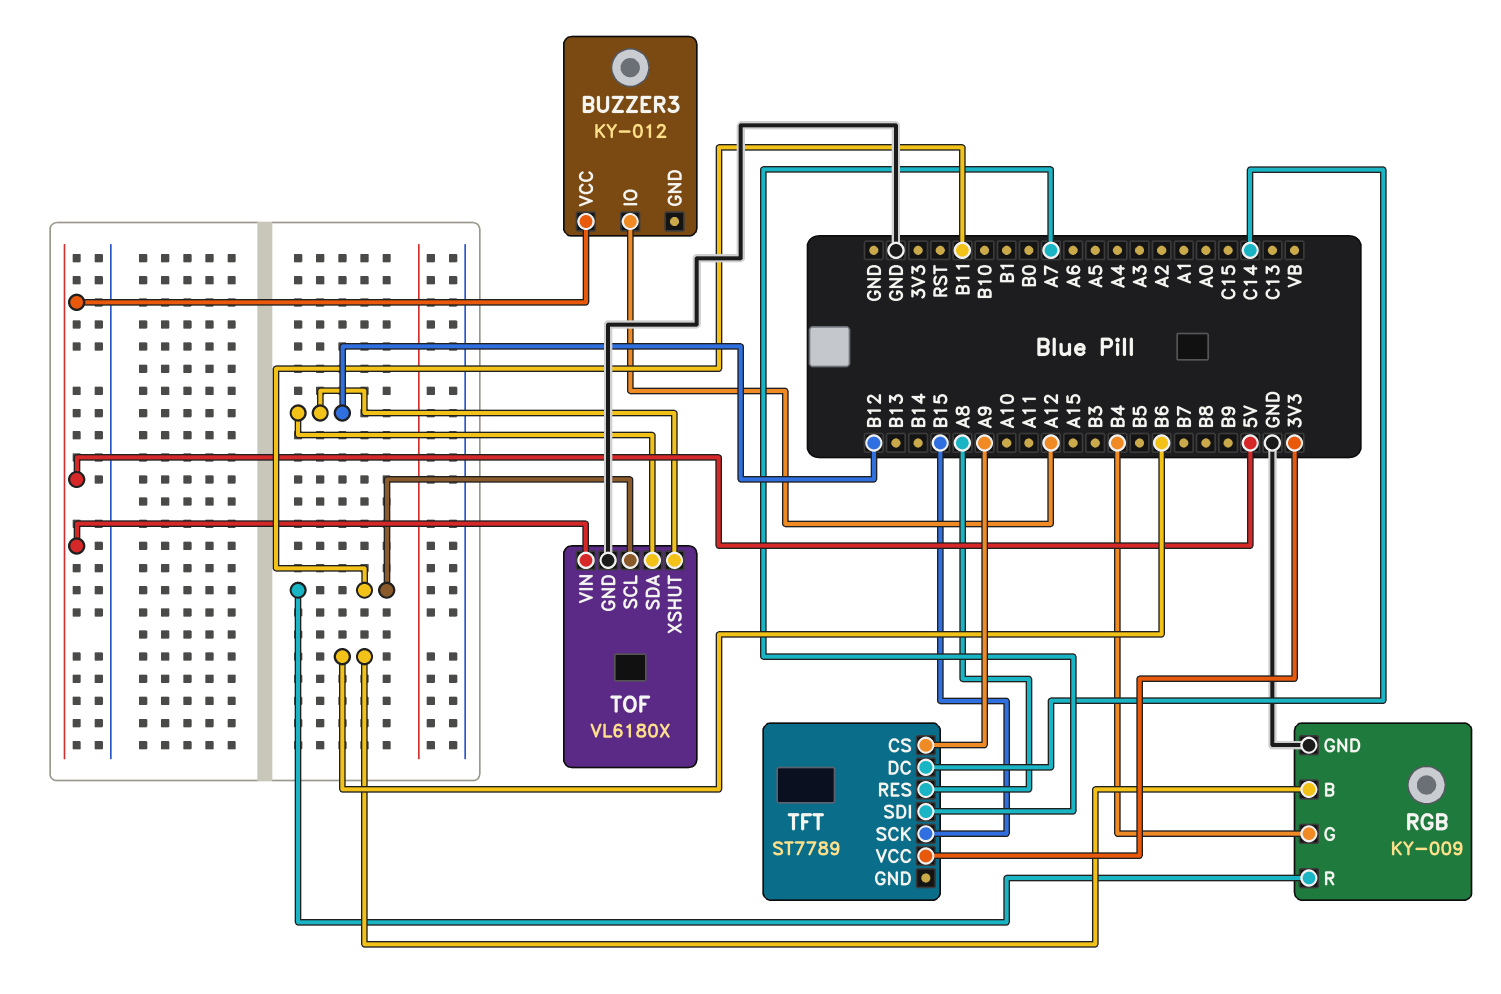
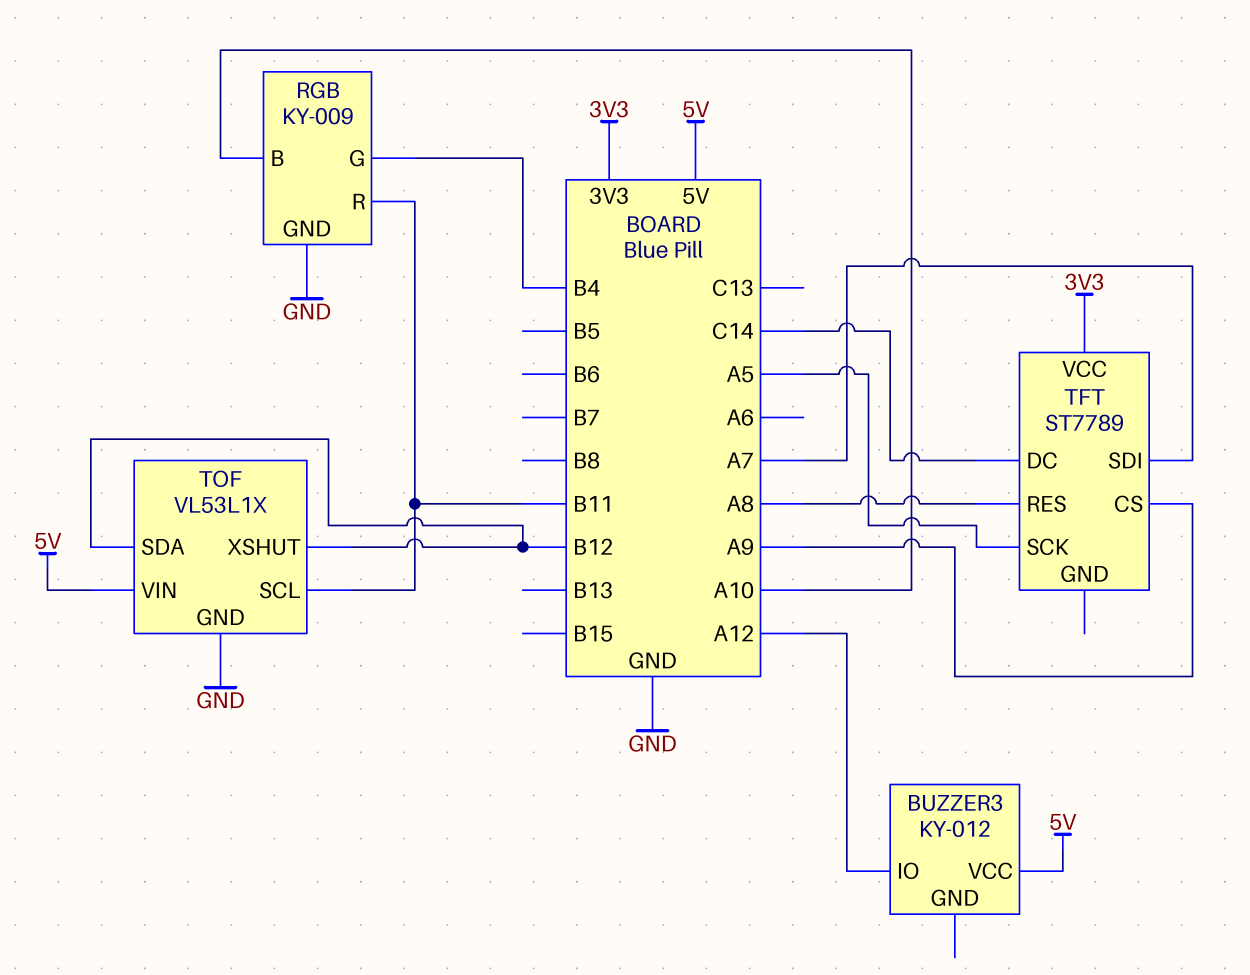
RGB pin B: B6 -> A10
TFT pin SCK: B15 -> A5
TOF: VL6180X -> VL53L1X

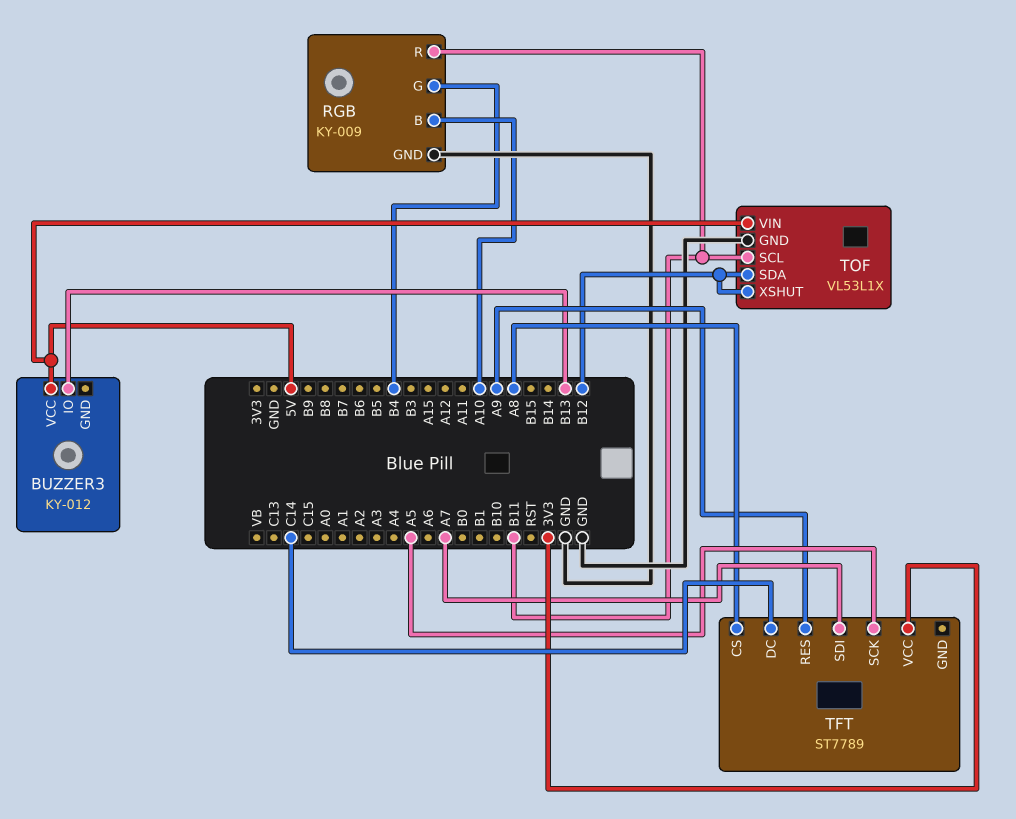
BUZZER3 pin IO: A12 -> B13
TFT pin CS: A9 -> A8
TFT pin RES: A8 -> A9

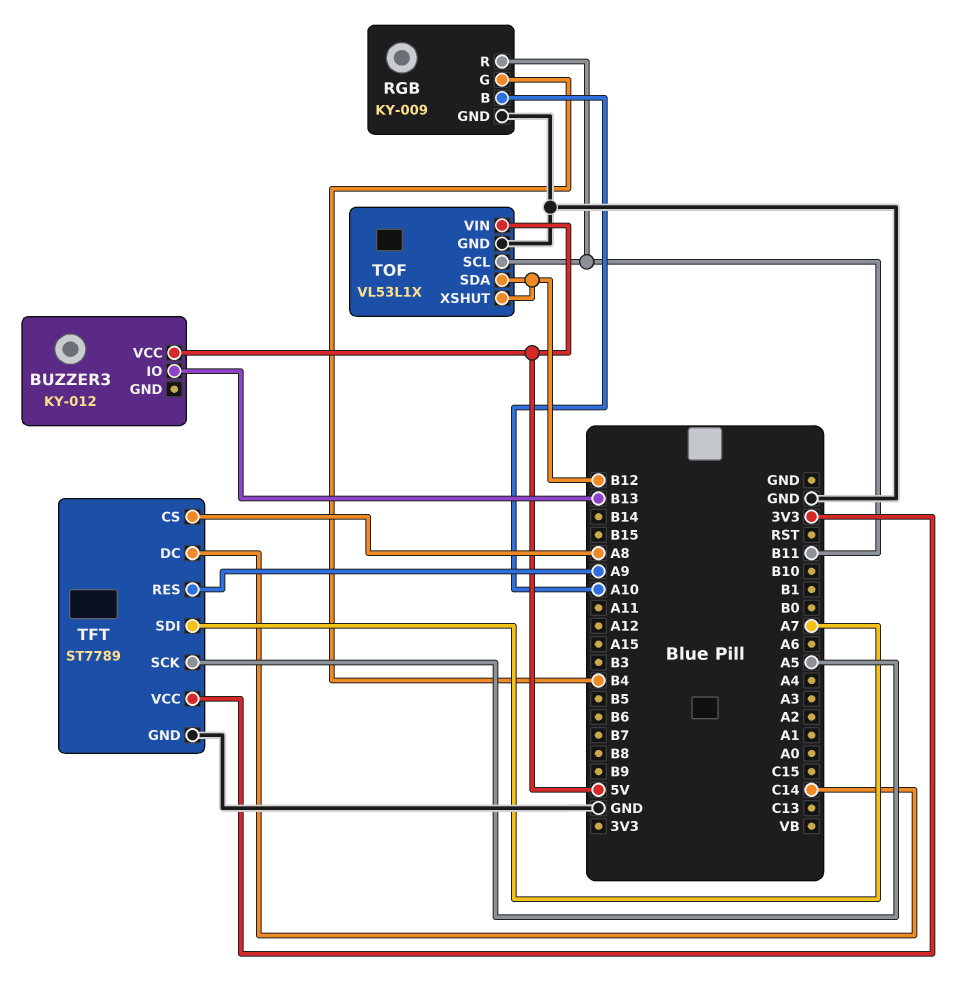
TFT pin GND: none -> GND

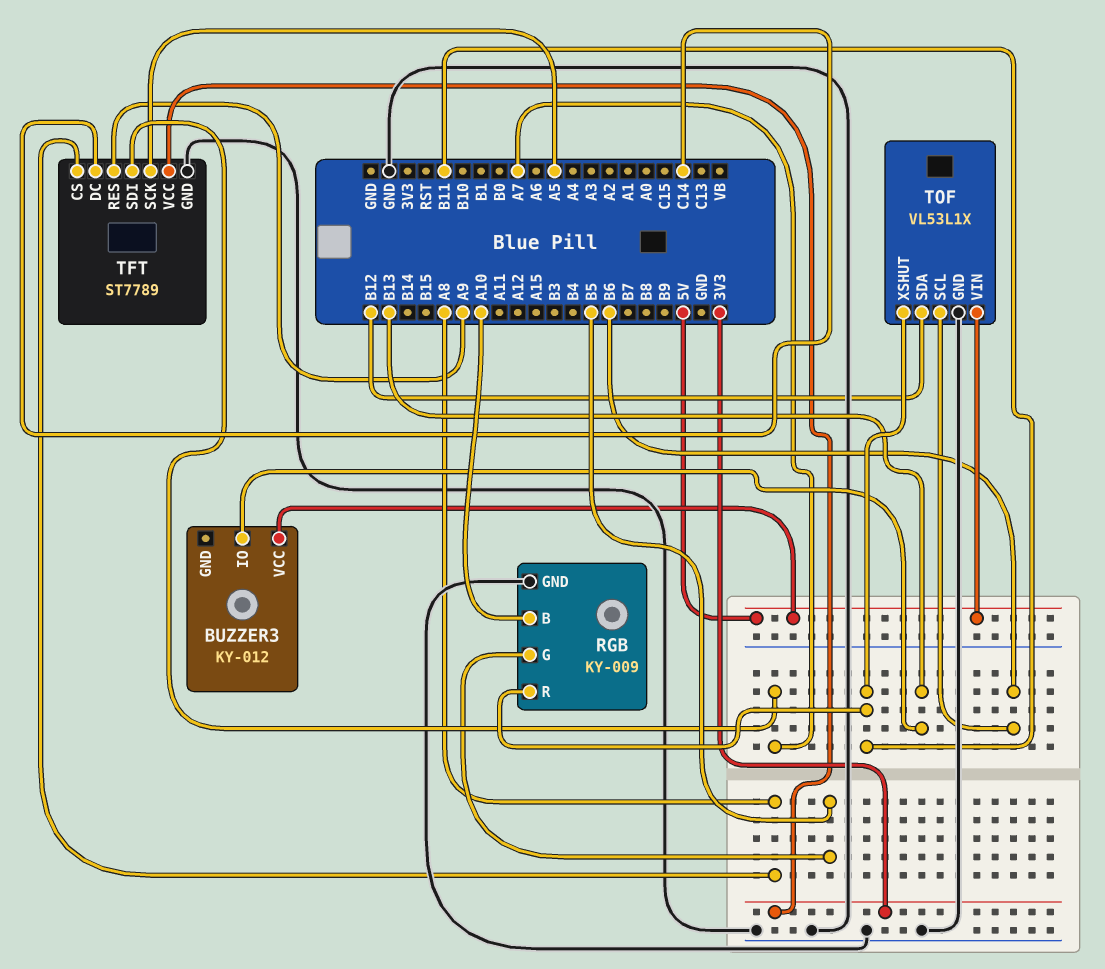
RGB pin G: B4 -> B5
TOF pin SCL: B11 -> B6
TOF pin XSHUT: B12 -> B11

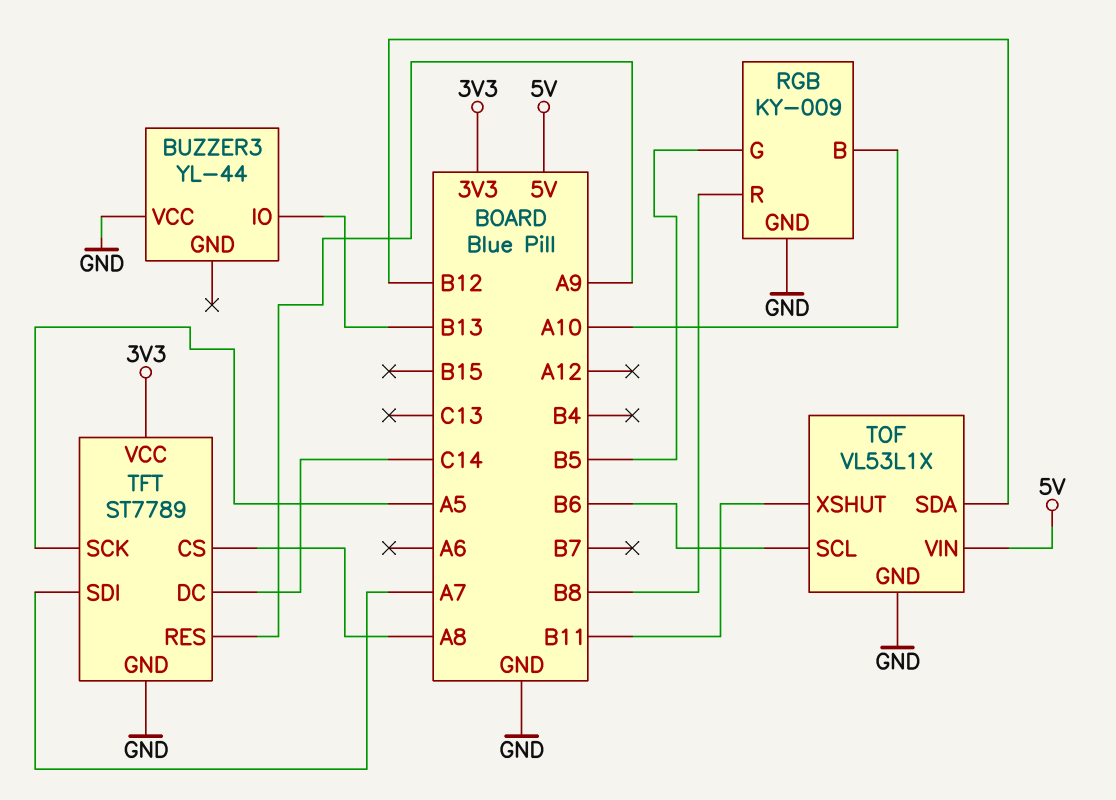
BUZZER3: KY-012 -> YL-44
BUZZER3 pin VCC: 5V -> GND
RGB pin R: B11 -> B8

